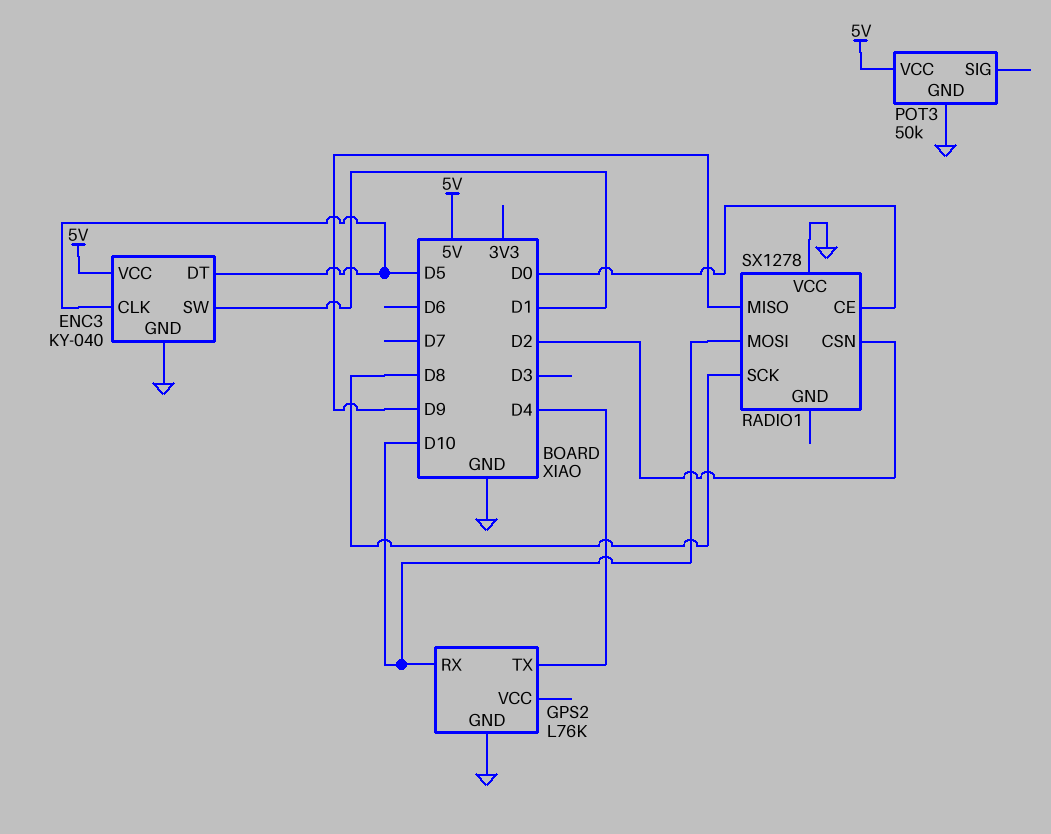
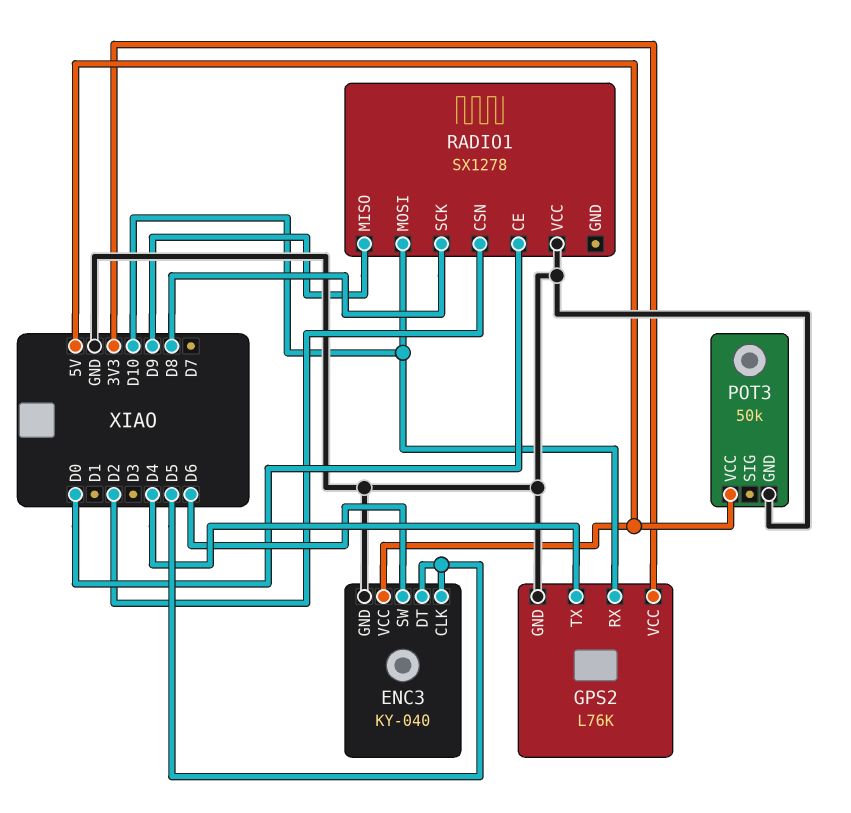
ENC3 pin SW: D1 -> D6
GPS2 pin VCC: none -> 3V3

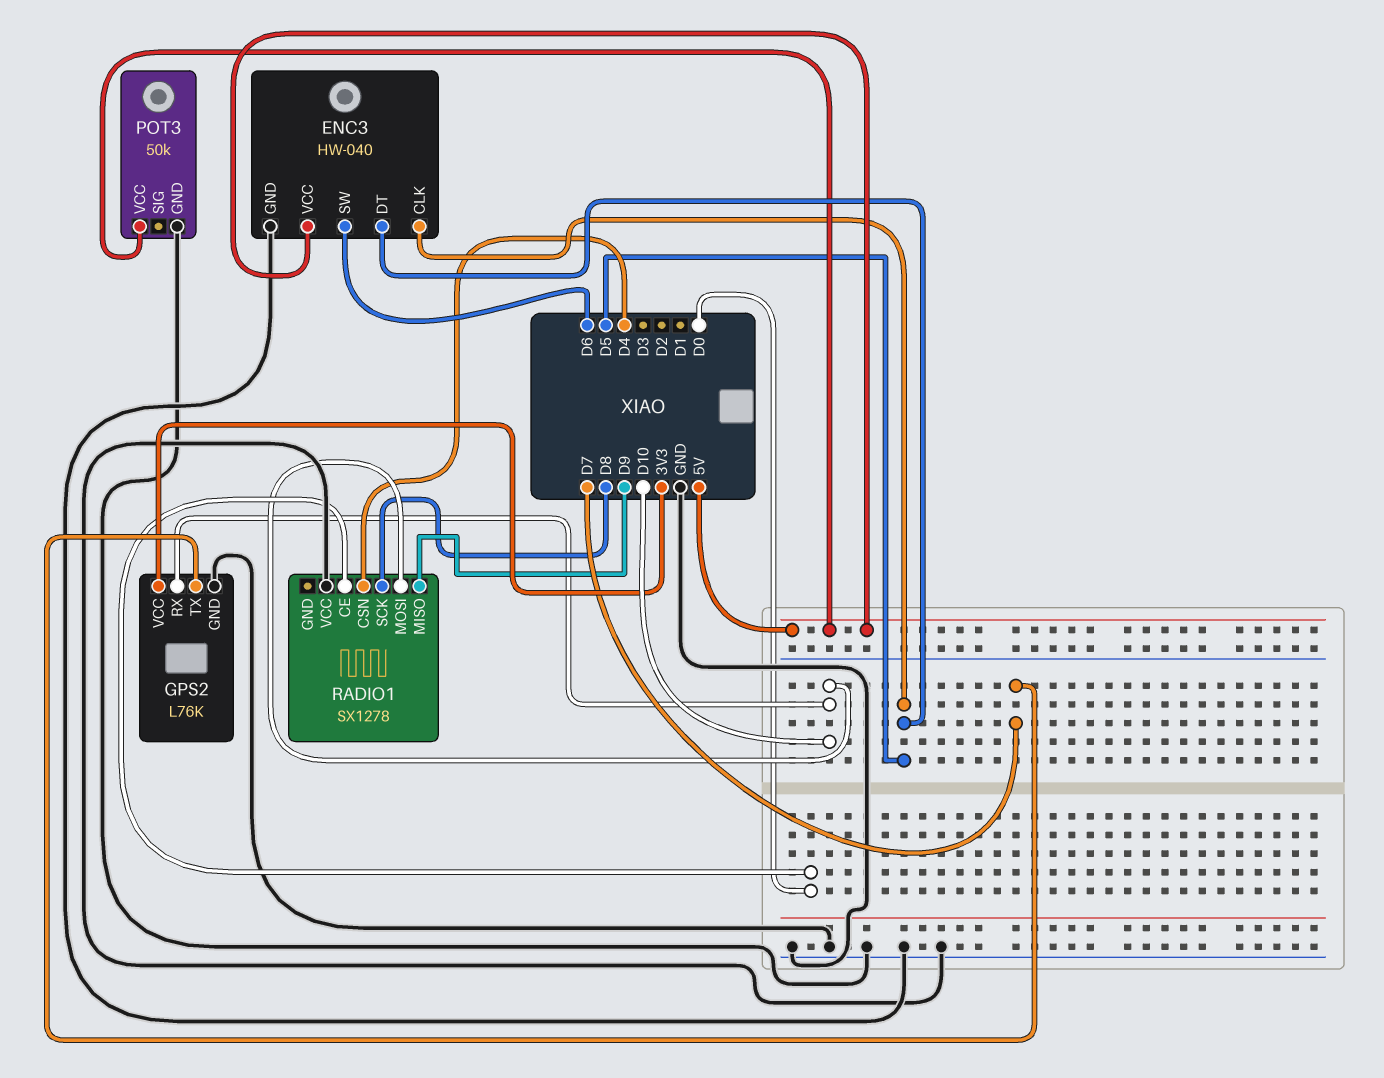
ENC3: KY-040 -> HW-040
GPS2 pin TX: D4 -> D7
RADIO1 pin CSN: D2 -> D4

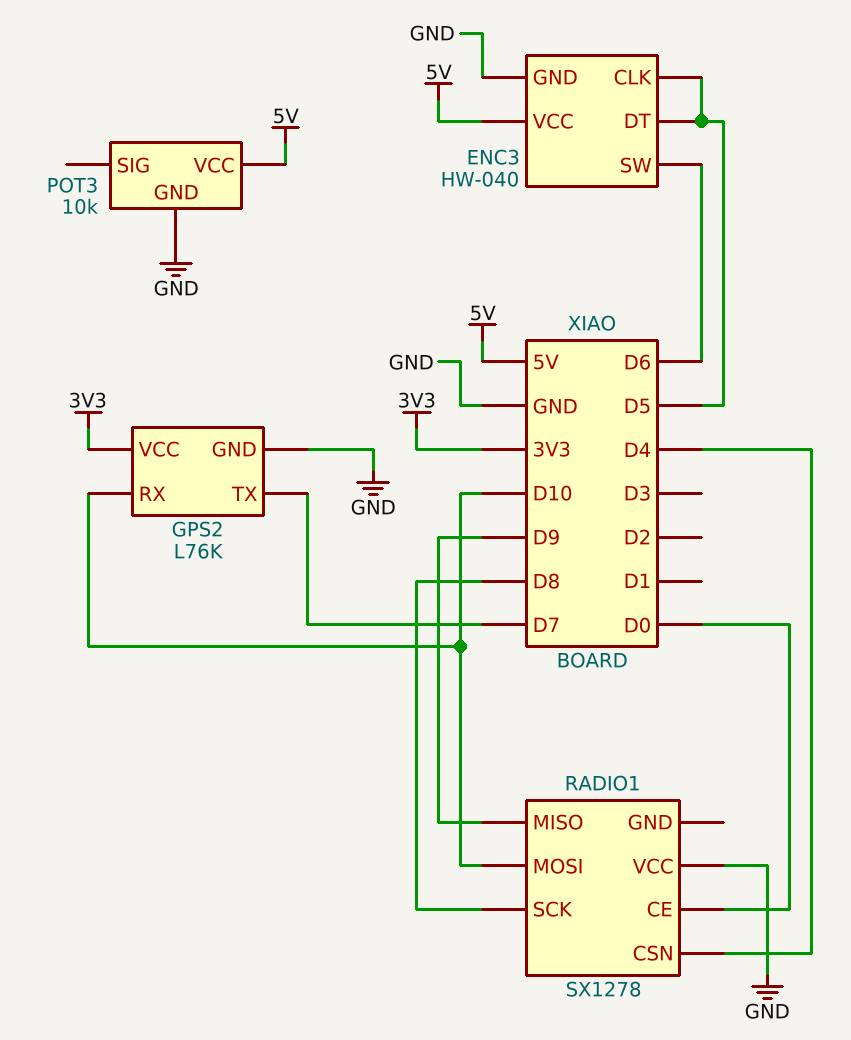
POT3: 50k -> 10k

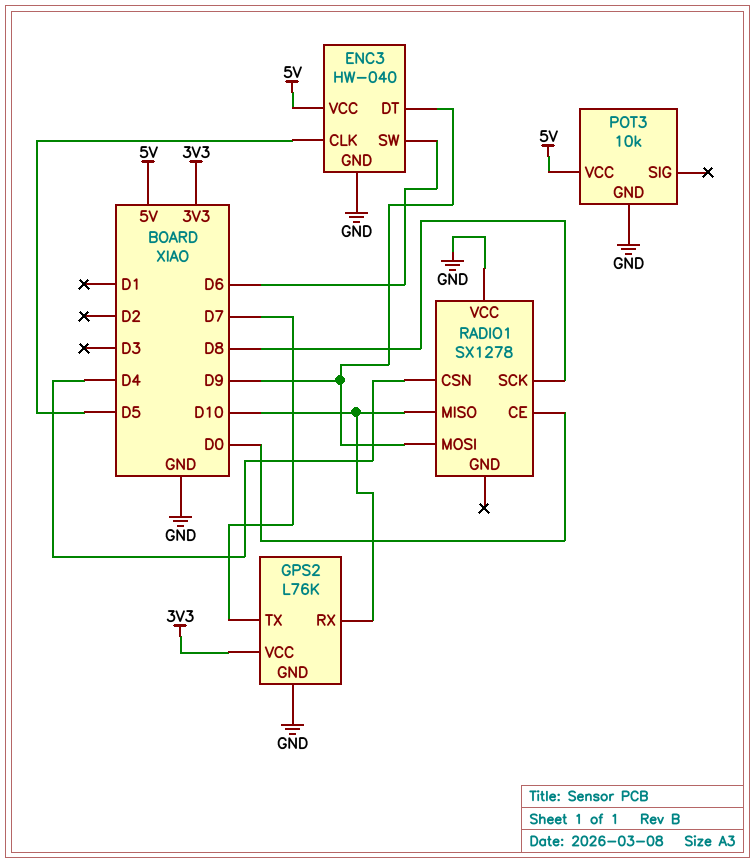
ENC3 pin DT: D5 -> D9
RADIO1 pin MISO: D9 -> D10
RADIO1 pin MOSI: D10 -> D9

